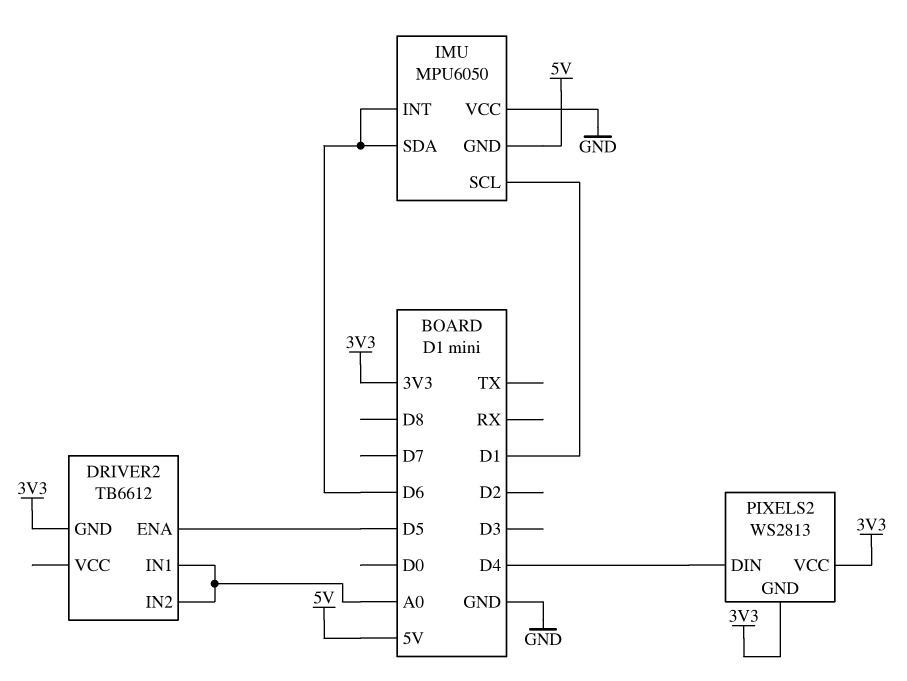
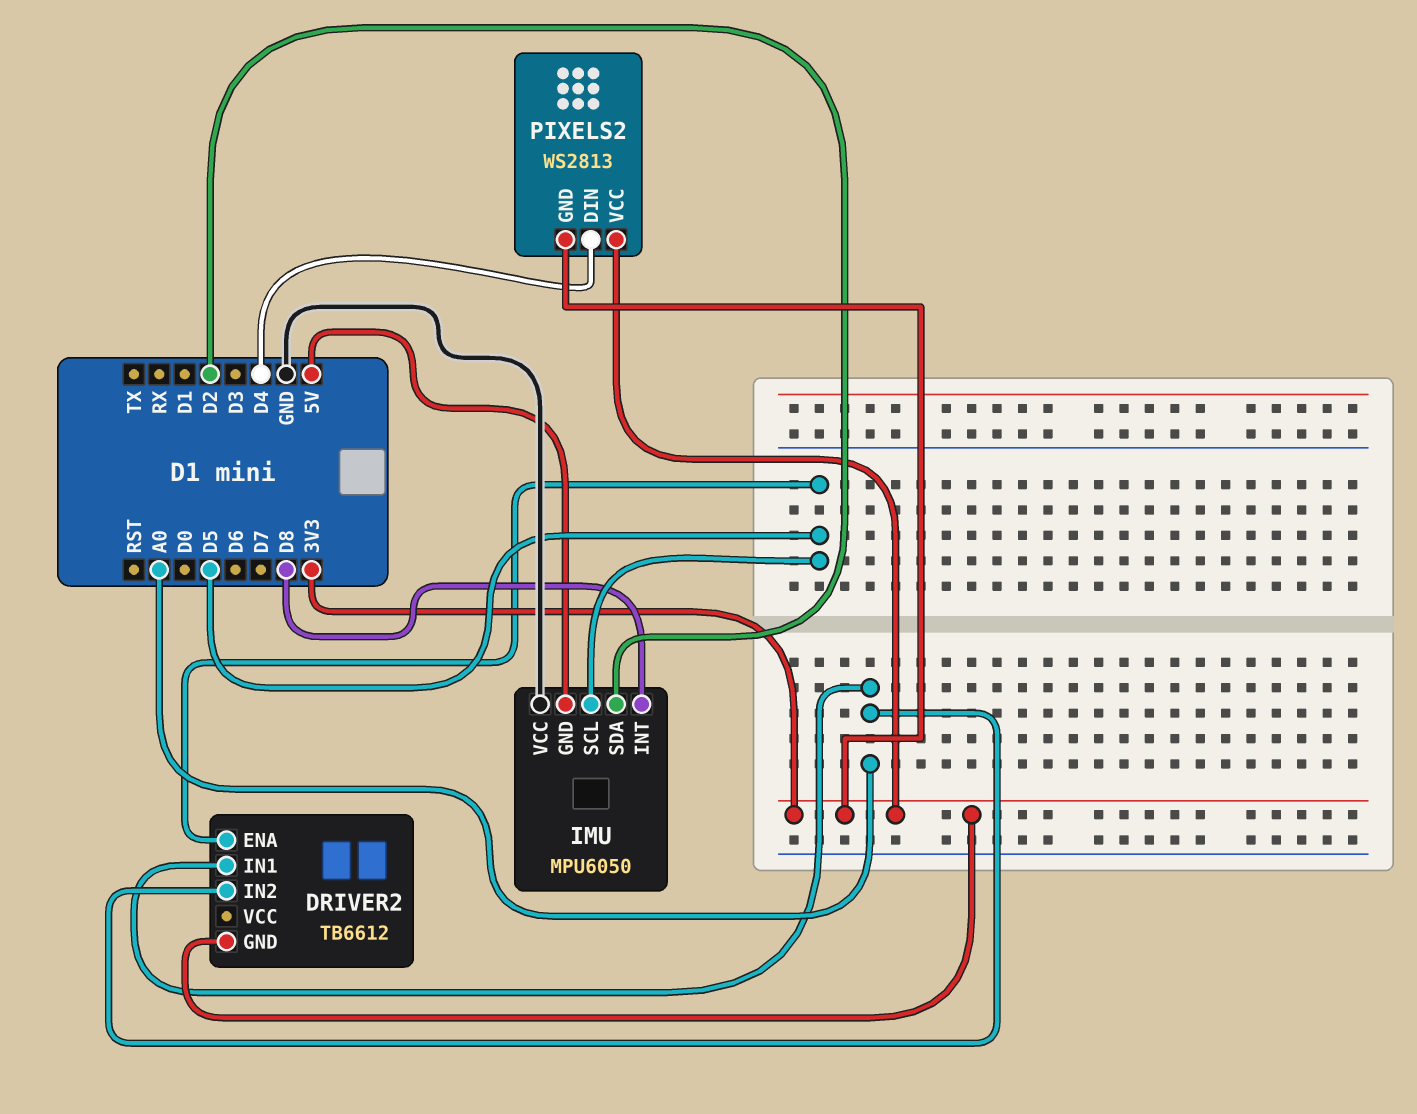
IMU pin INT: D6 -> D8
IMU pin SCL: D1 -> D5
IMU pin SDA: D6 -> D2

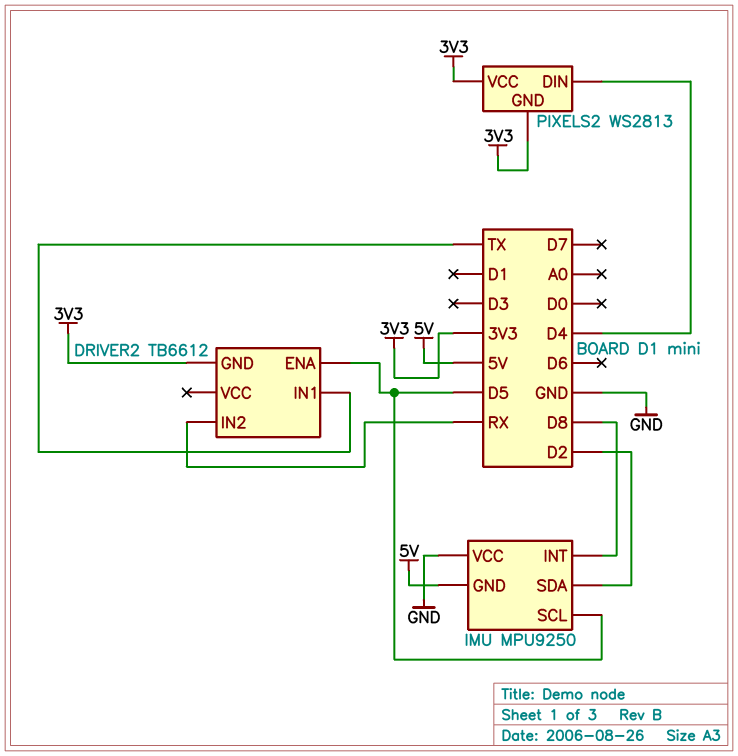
DRIVER2 pin IN1: A0 -> TX
DRIVER2 pin IN2: A0 -> RX
IMU: MPU6050 -> MPU9250

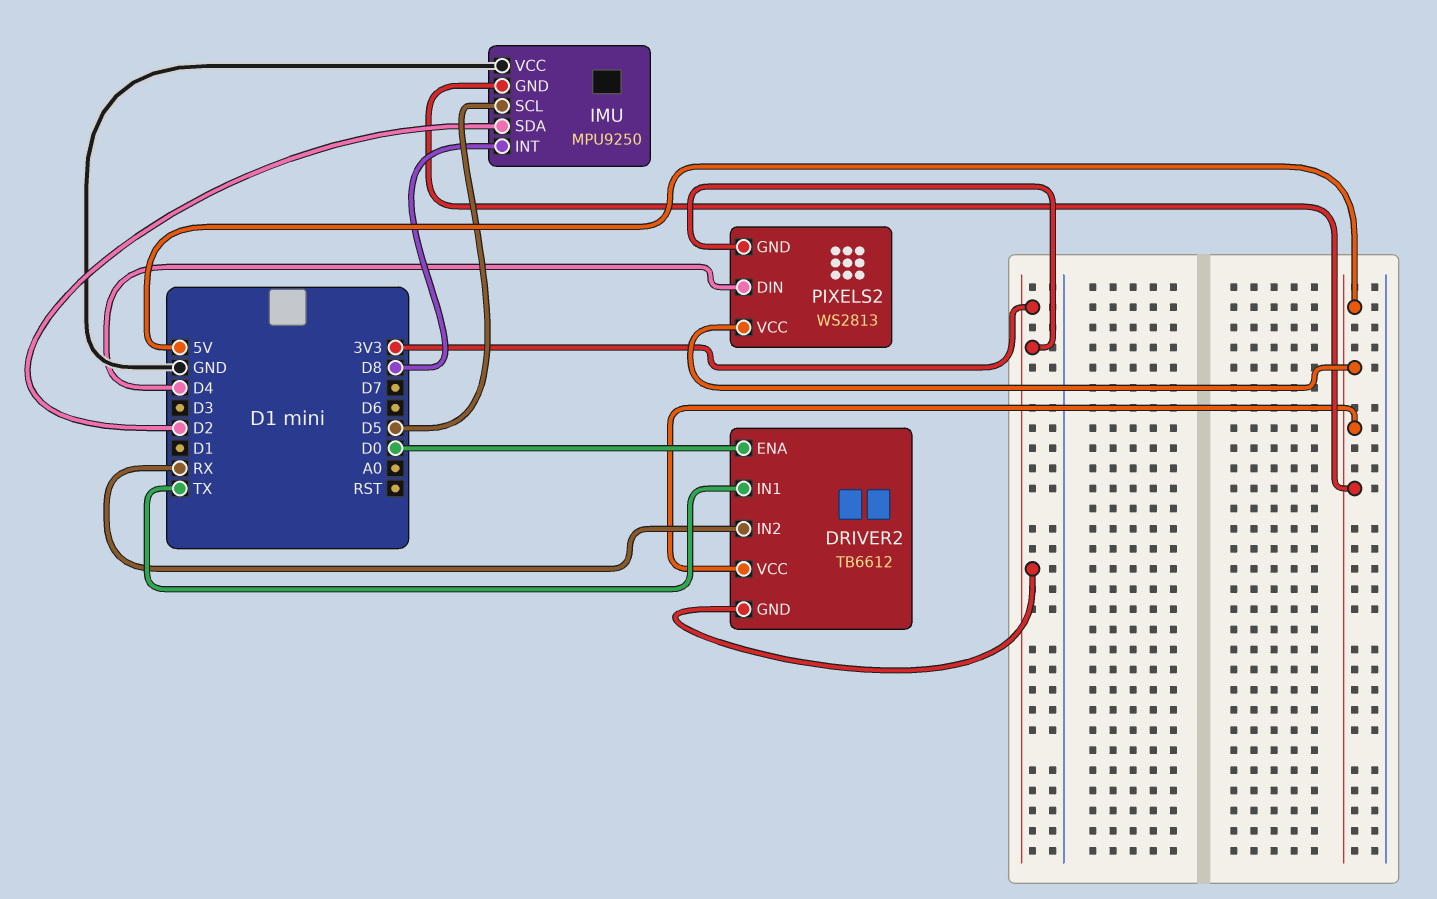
DRIVER2 pin ENA: D5 -> D0
DRIVER2 pin VCC: none -> 5V
PIXELS2 pin VCC: 3V3 -> 5V

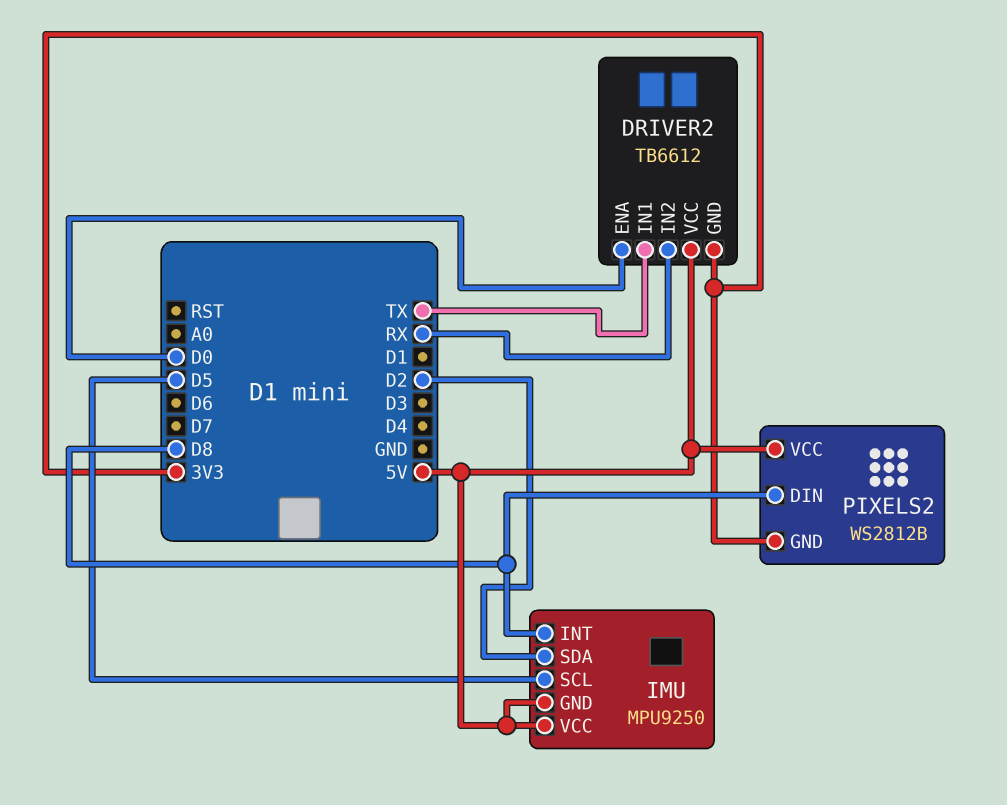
IMU pin VCC: GND -> 5V
PIXELS2: WS2813 -> WS2812B
PIXELS2 pin DIN: D4 -> D8

